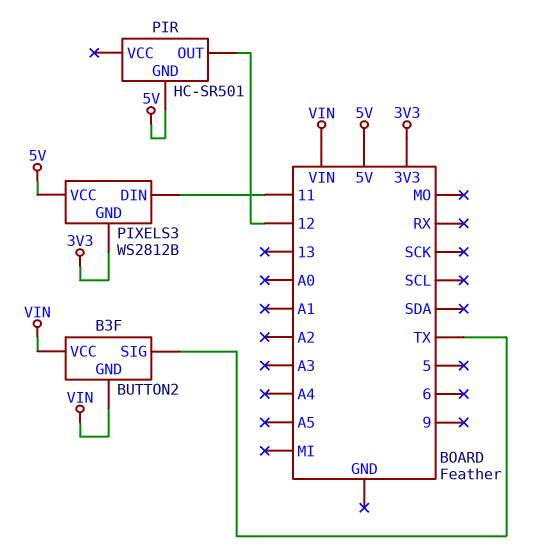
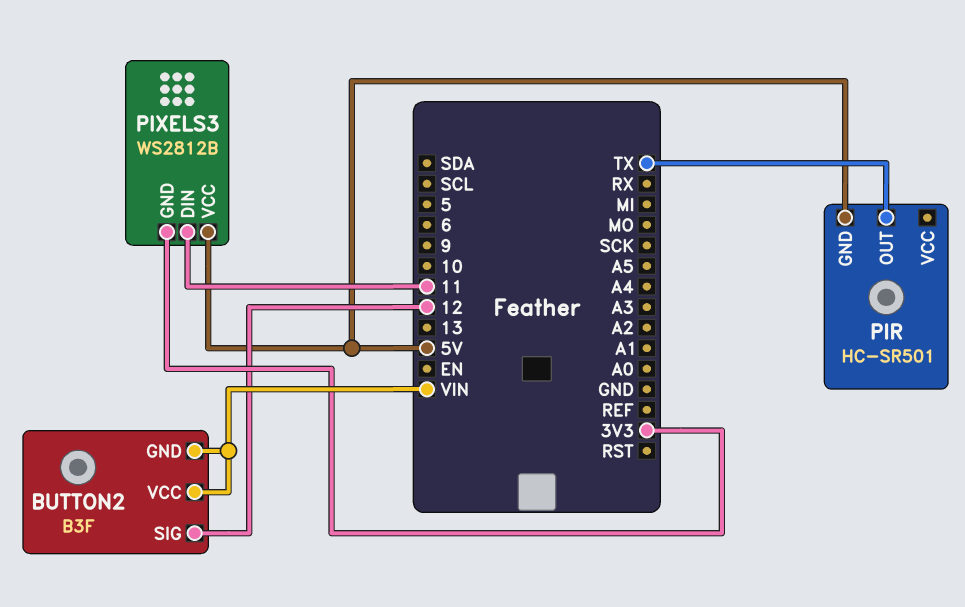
BUTTON2 pin SIG: TX -> 12
PIR pin OUT: 12 -> TX

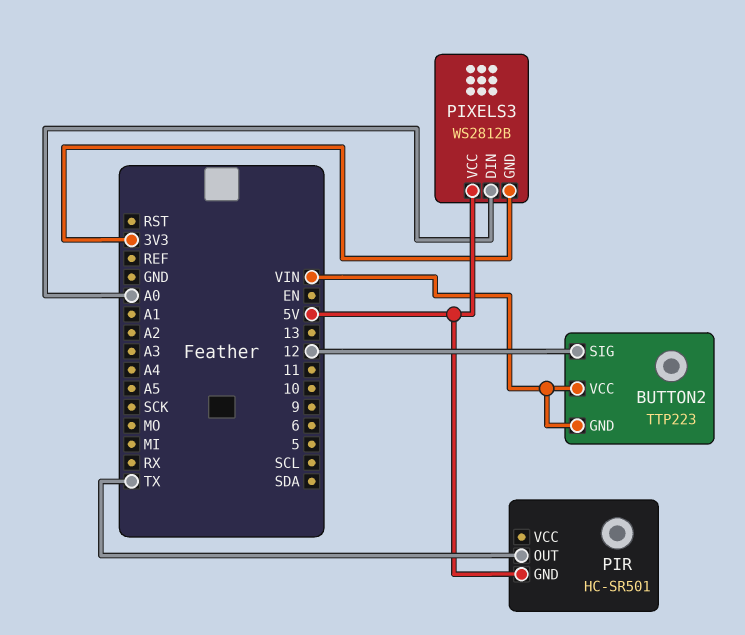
BUTTON2: B3F -> TTP223
PIXELS3 pin DIN: 11 -> A0

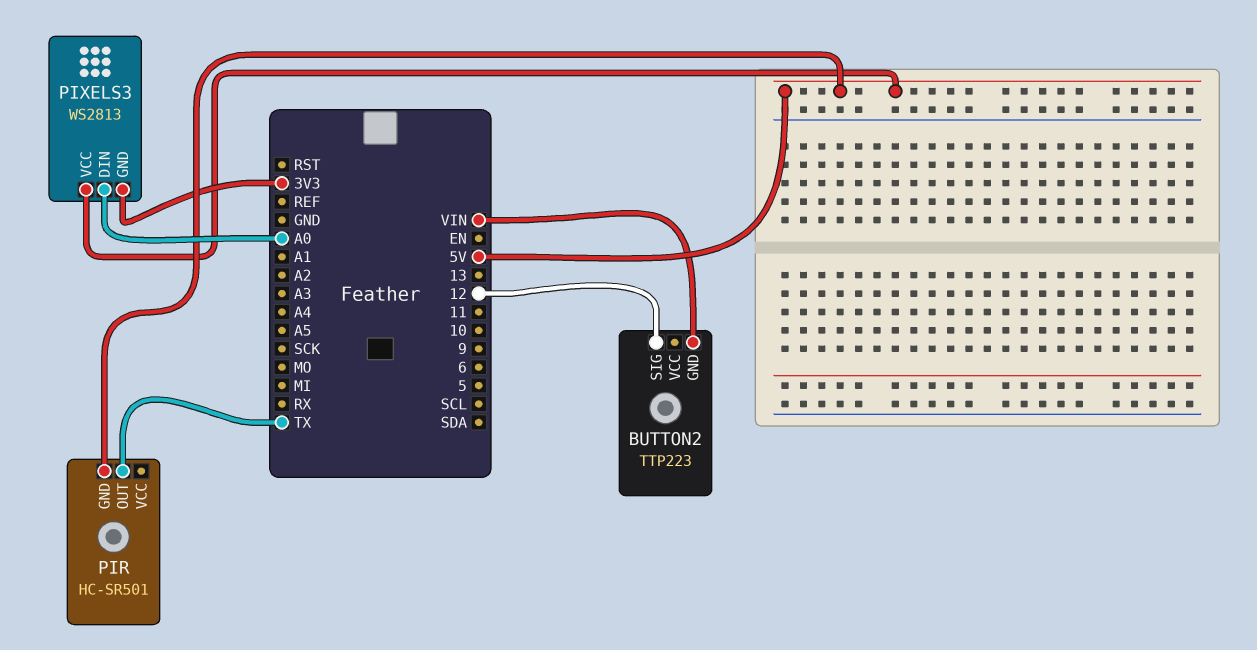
BUTTON2 pin VCC: VIN -> none
PIXELS3: WS2812B -> WS2813

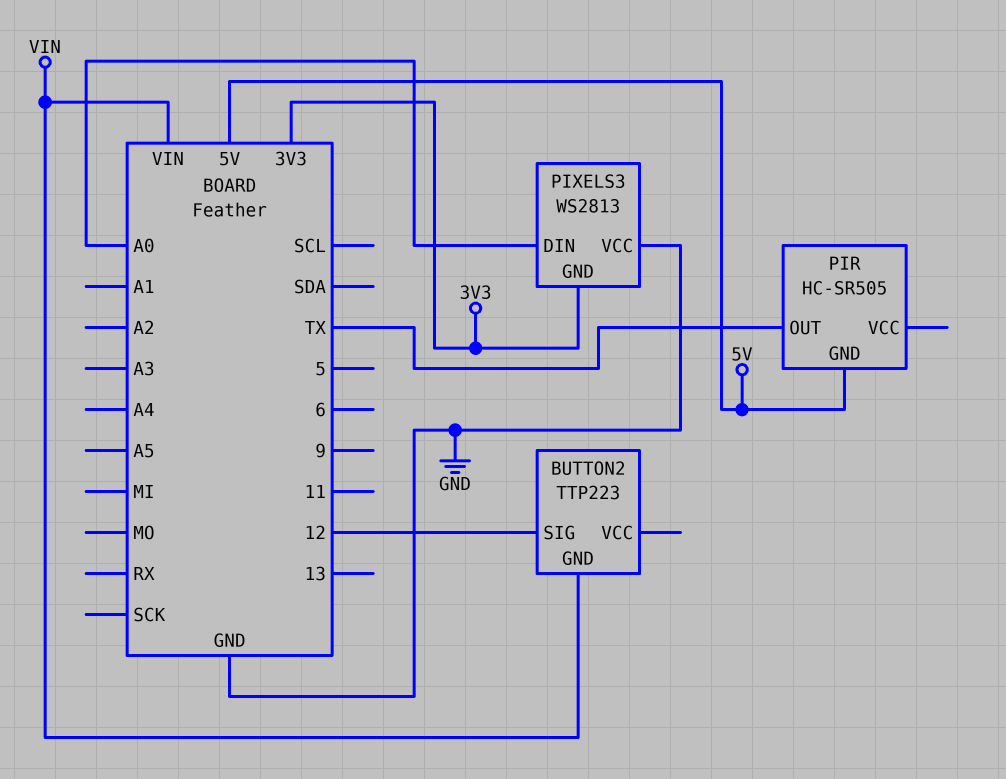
PIR: HC-SR501 -> HC-SR505
PIXELS3 pin VCC: 5V -> GND

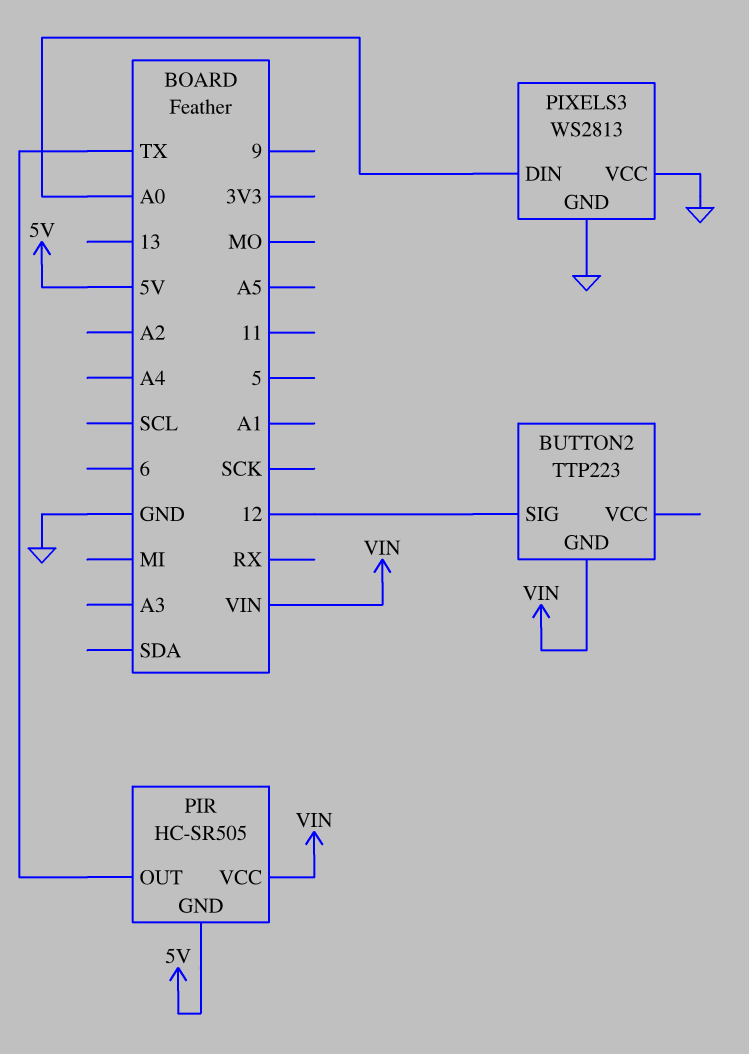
PIR pin VCC: none -> VIN
PIXELS3 pin GND: 3V3 -> GND

